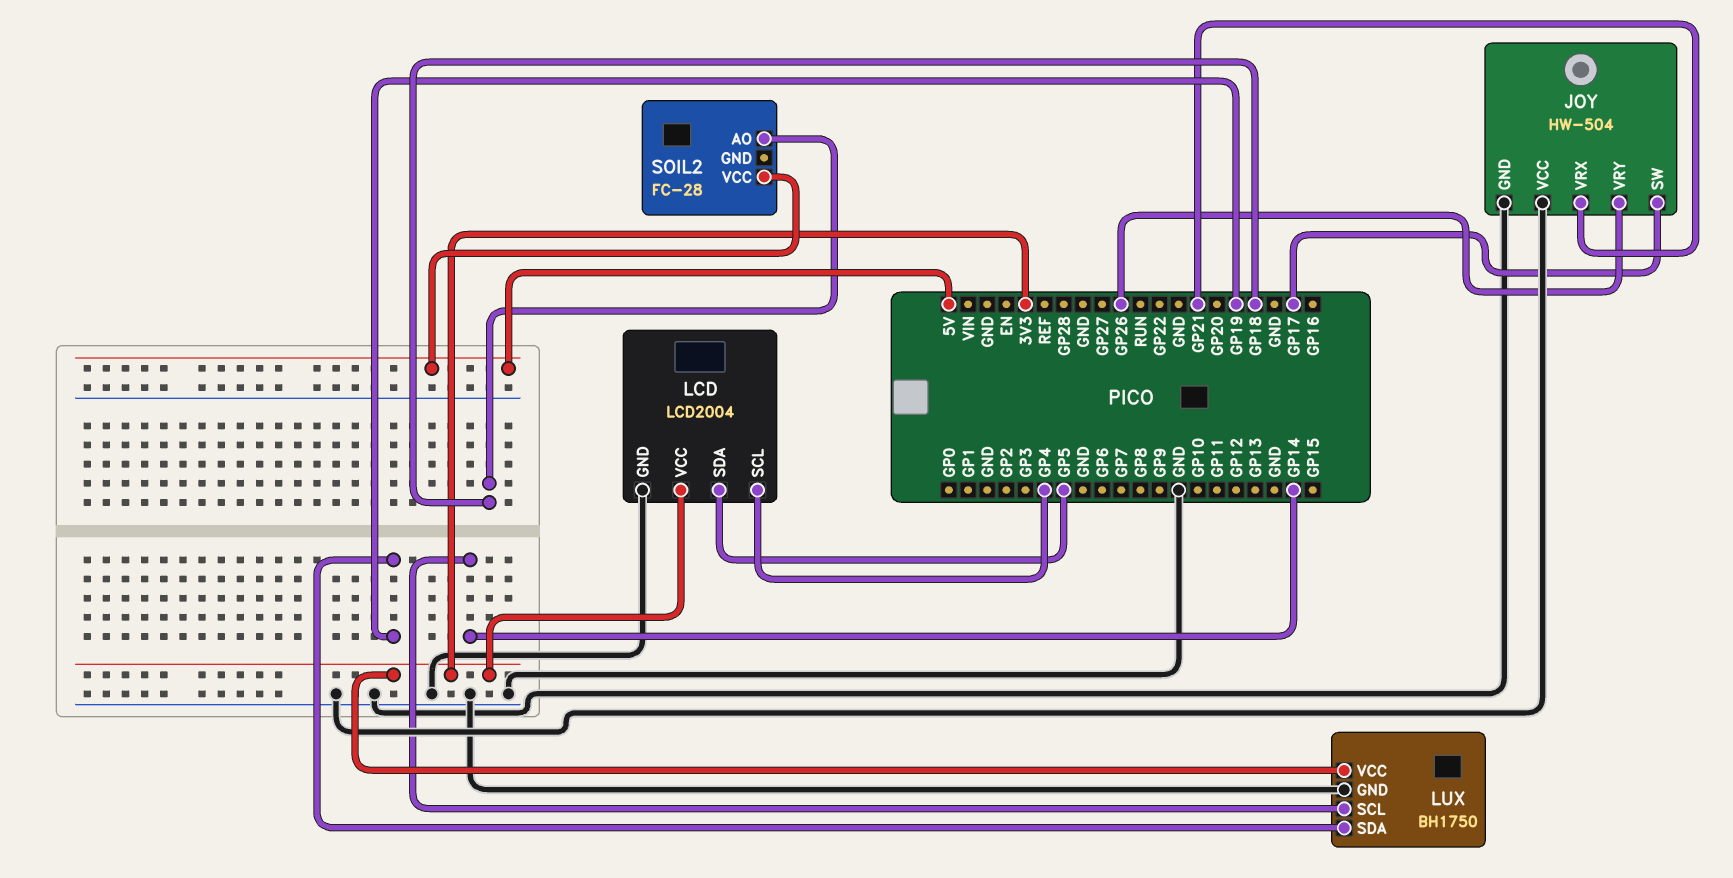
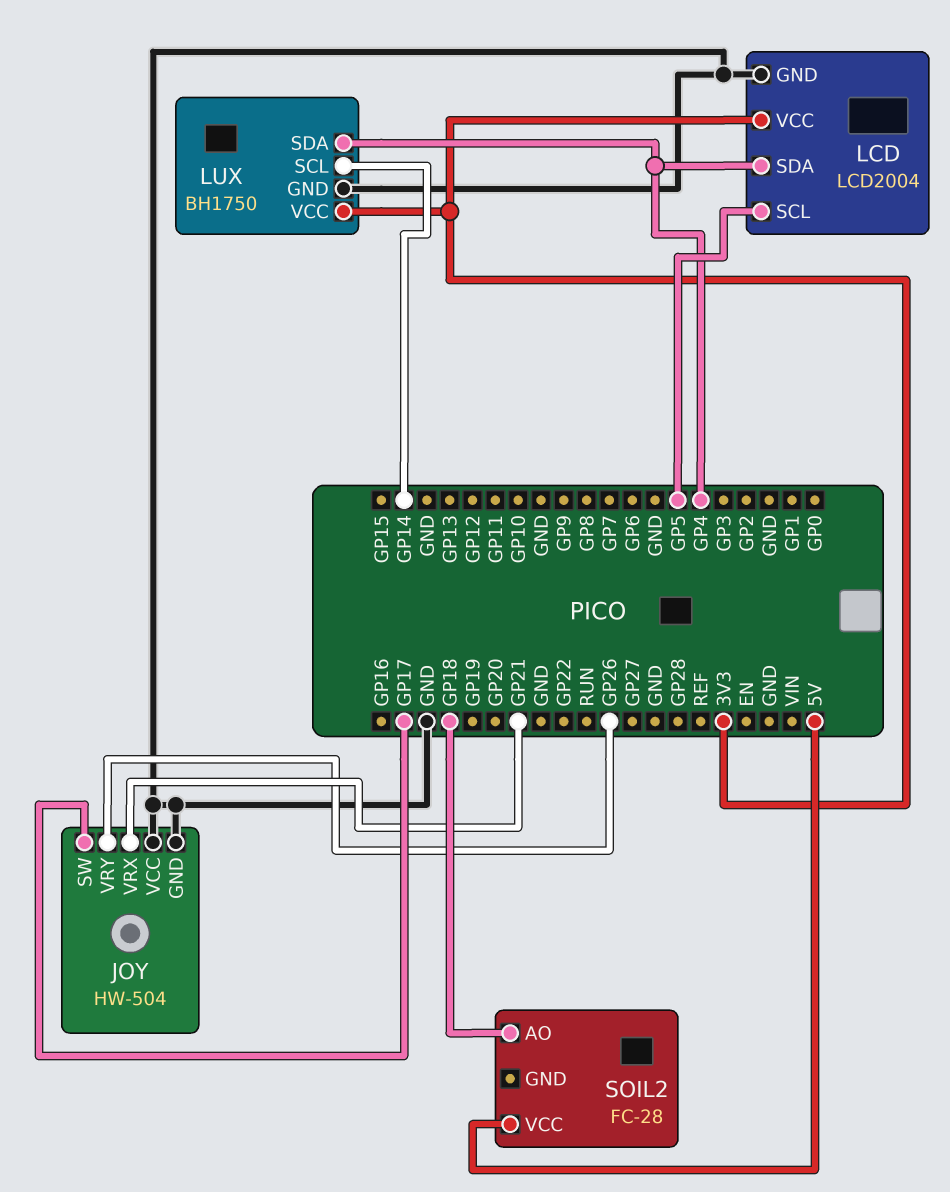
LCD pin SCL: GP4 -> GP5
LCD pin SDA: GP5 -> GP4
LUX pin SDA: GP19 -> GP4

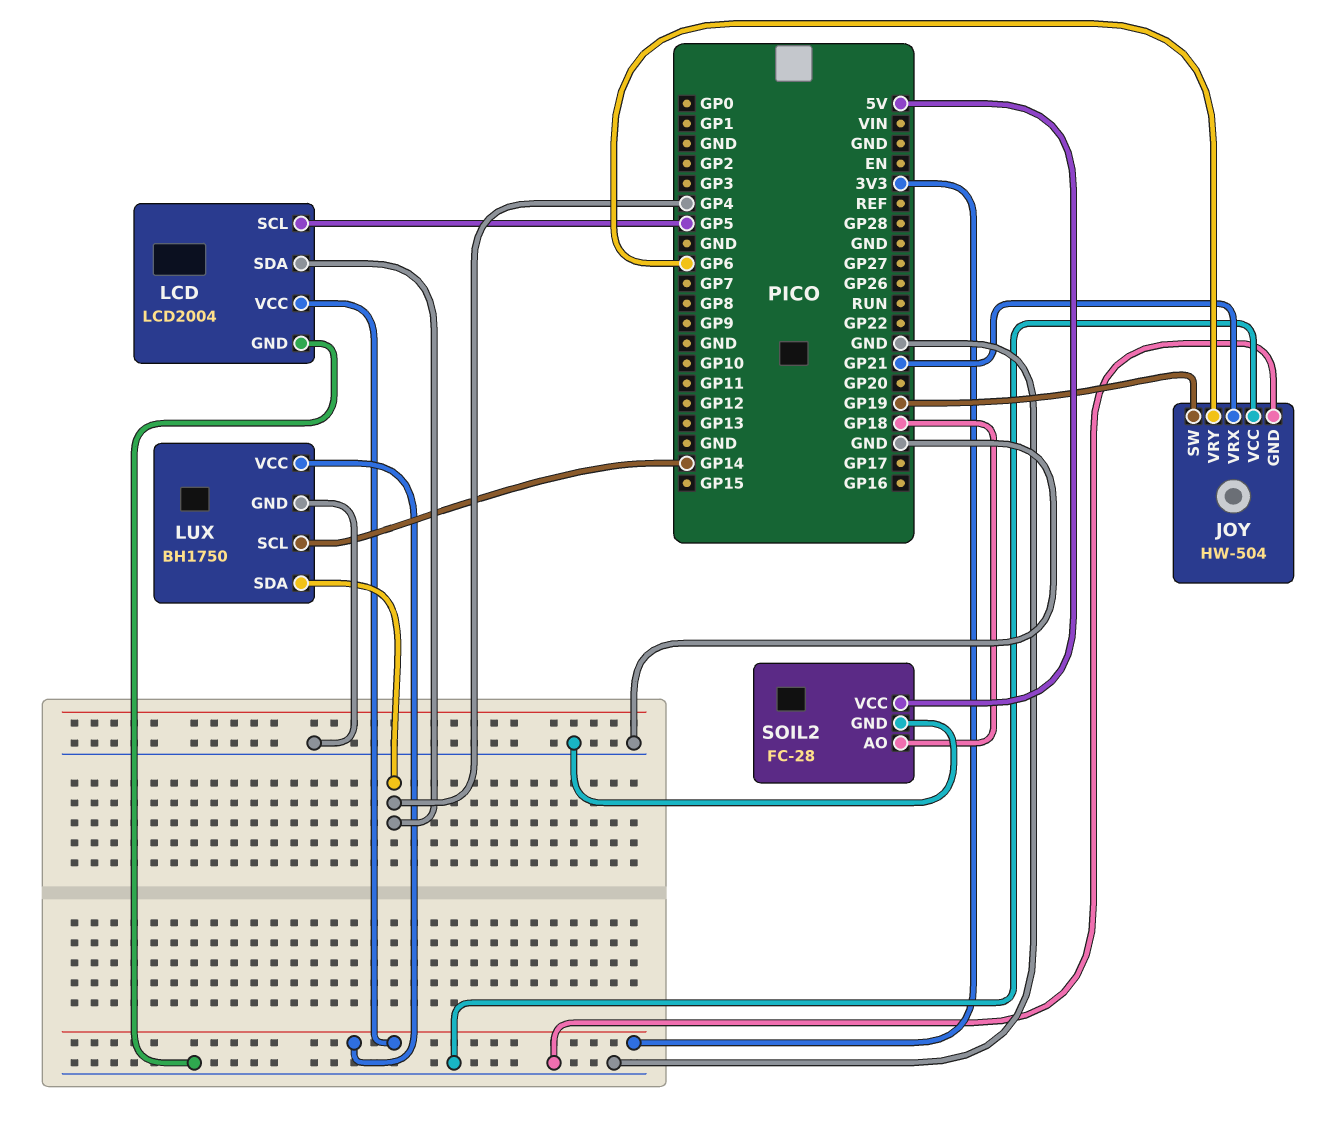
JOY pin SW: GP17 -> GP19
JOY pin VRY: GP26 -> GP6
SOIL2 pin GND: none -> GND

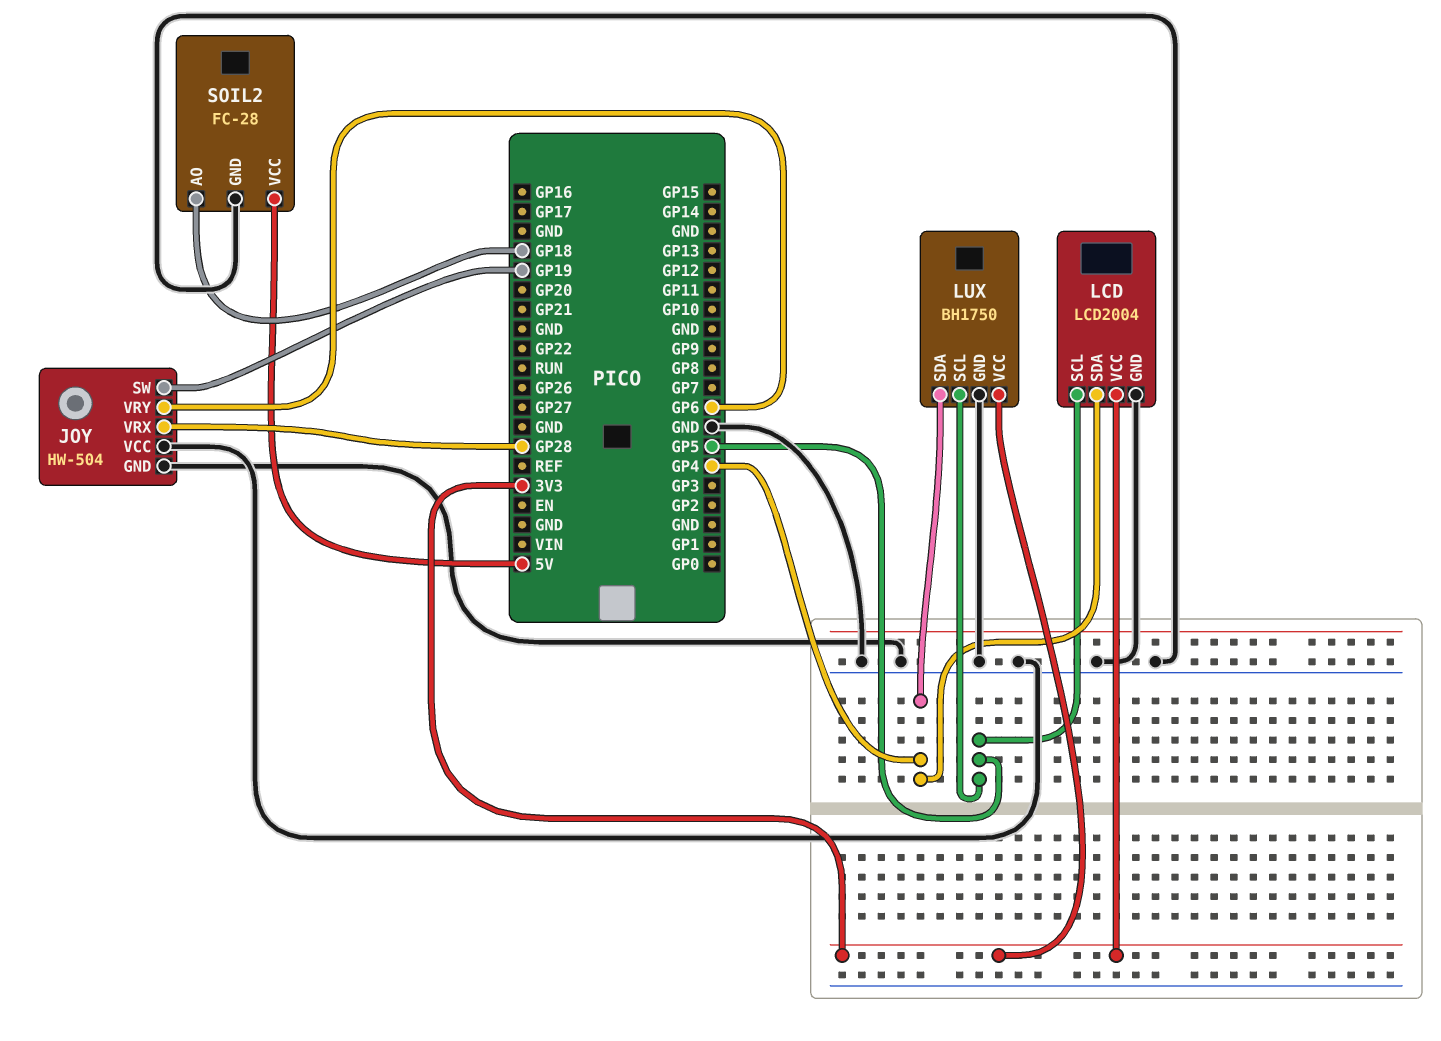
JOY pin VRX: GP21 -> GP28
LUX pin SCL: GP14 -> GP5

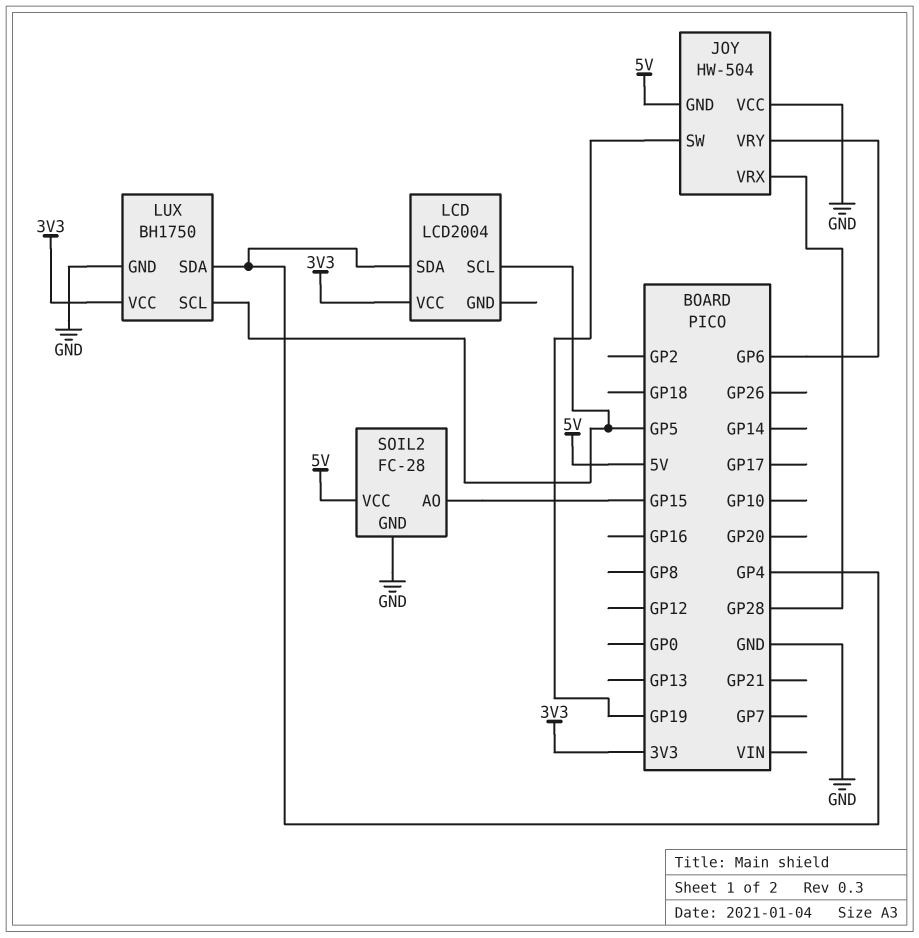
JOY pin GND: GND -> 5V
LCD pin GND: GND -> none
SOIL2 pin AO: GP18 -> GP15

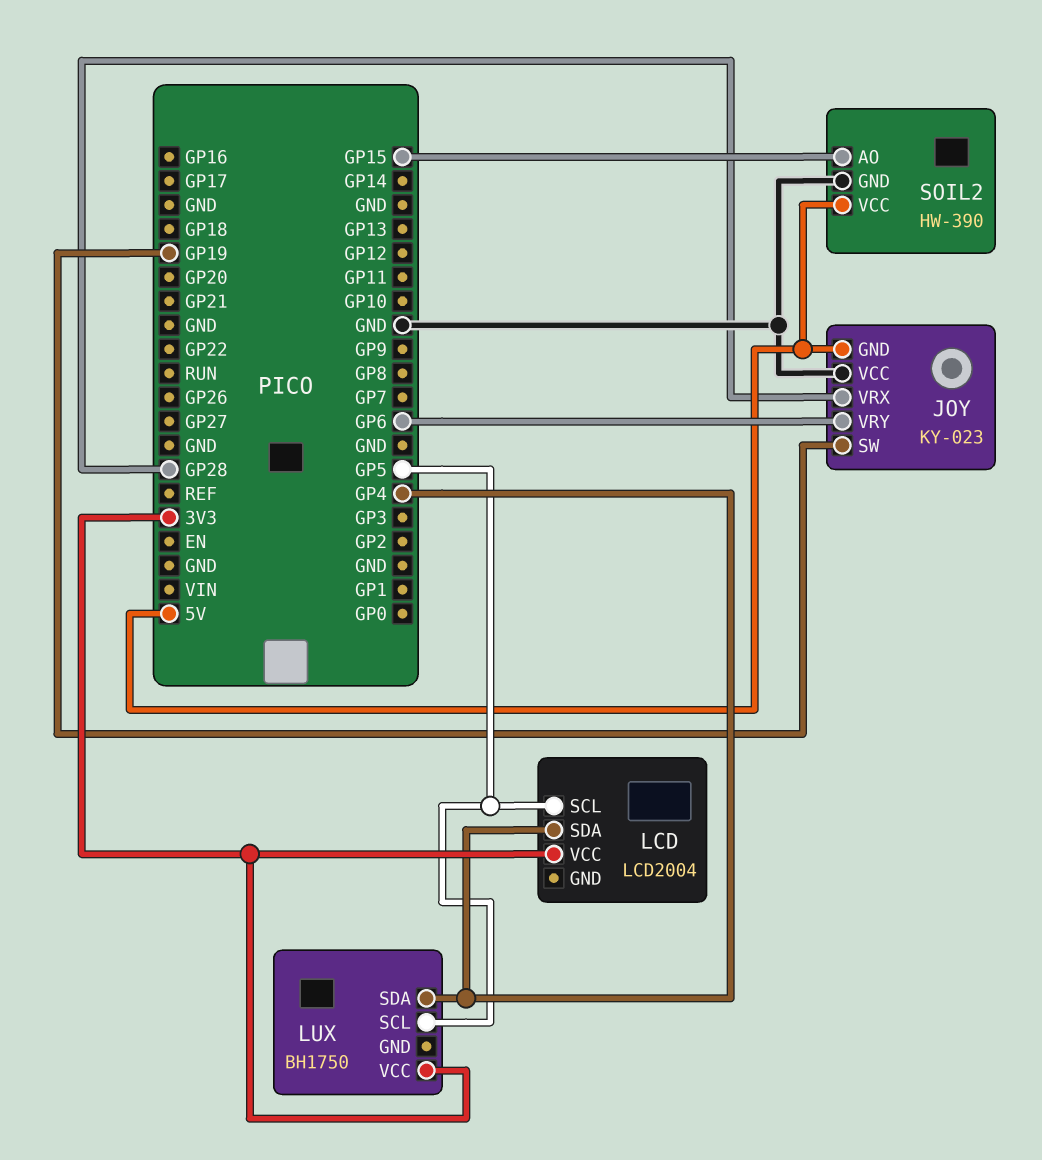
JOY: HW-504 -> KY-023
LUX pin GND: GND -> none
SOIL2: FC-28 -> HW-390

